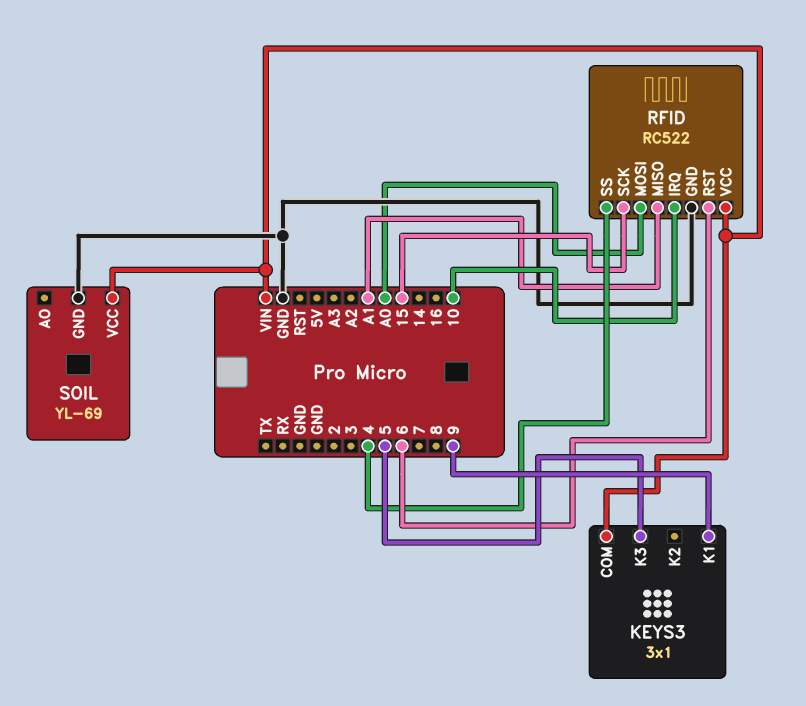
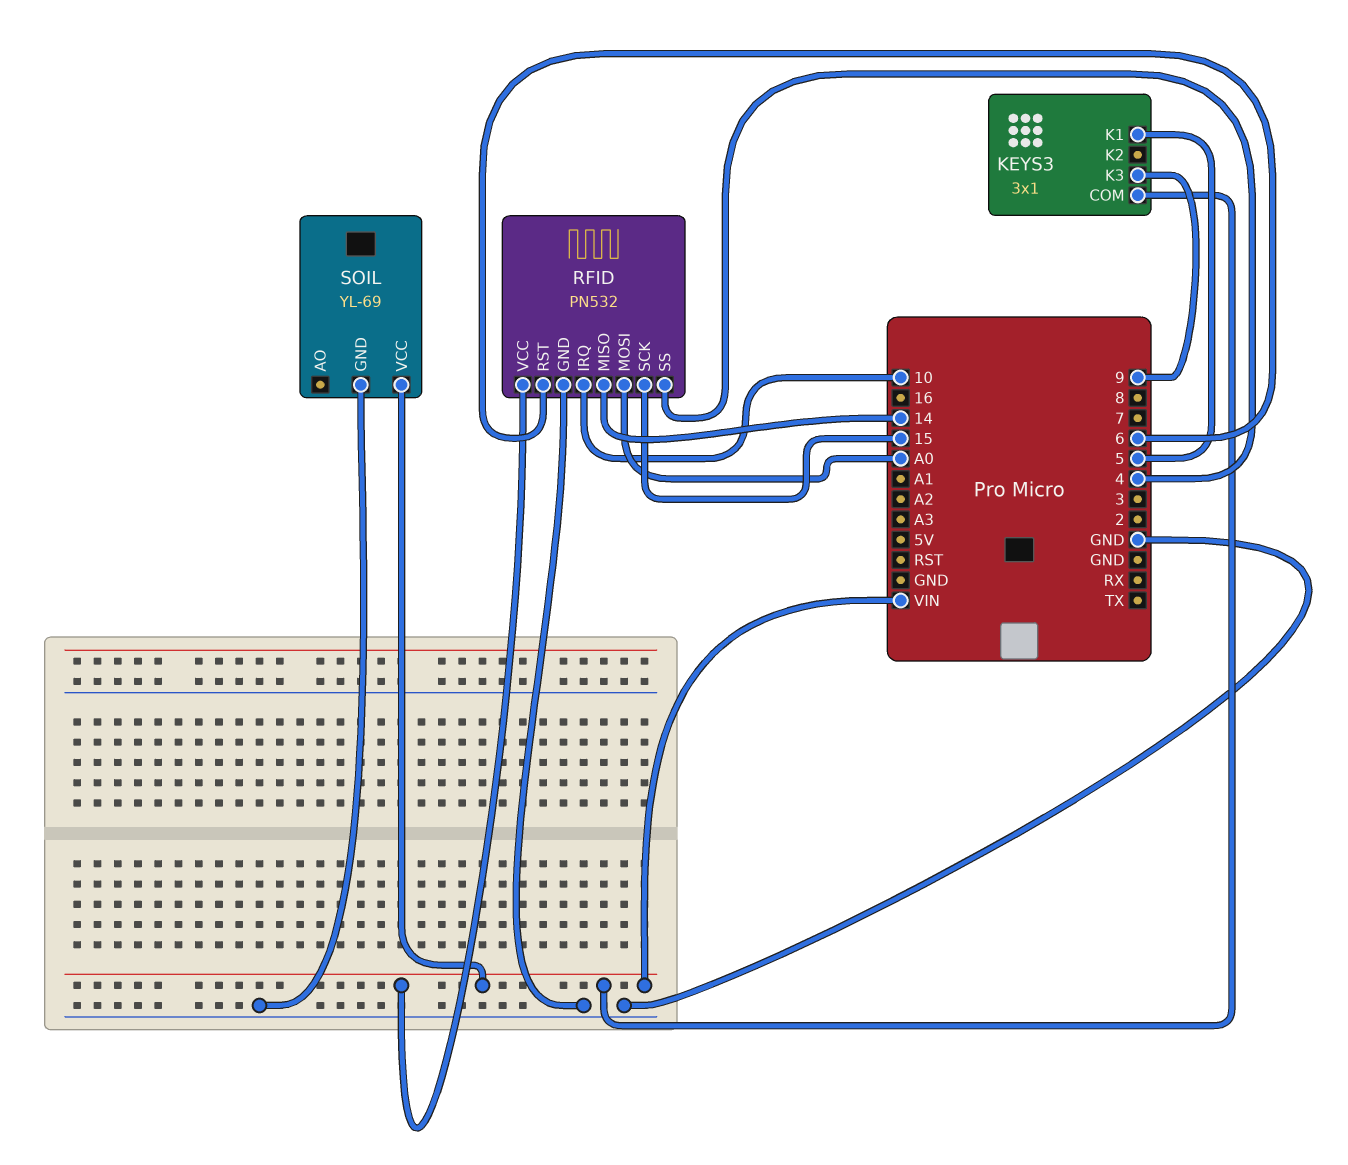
KEYS3 pin K1: 9 -> 5
KEYS3 pin K3: 5 -> 9
RFID: RC522 -> PN532
RFID pin MISO: A1 -> 14

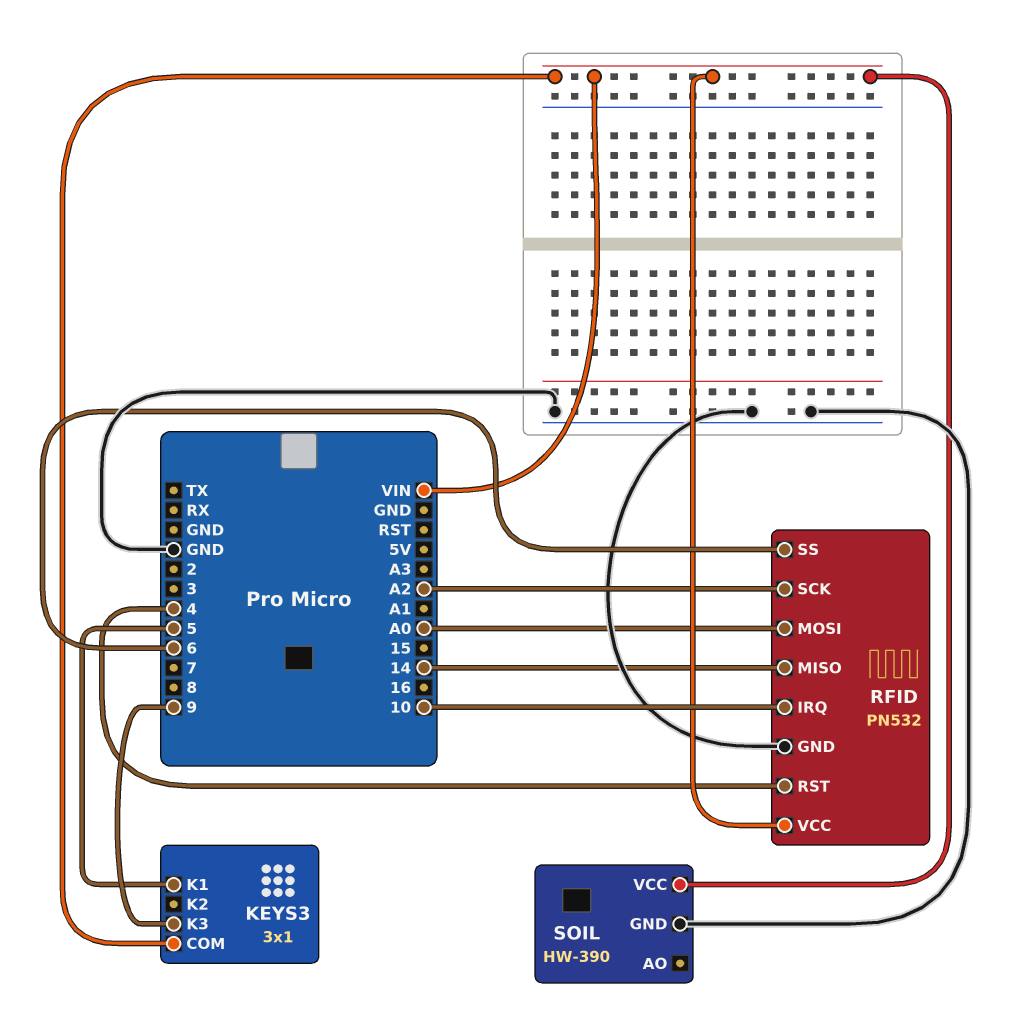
RFID pin RST: 6 -> 4
RFID pin SCK: 15 -> A2
RFID pin SS: 4 -> 6
SOIL: YL-69 -> HW-390

